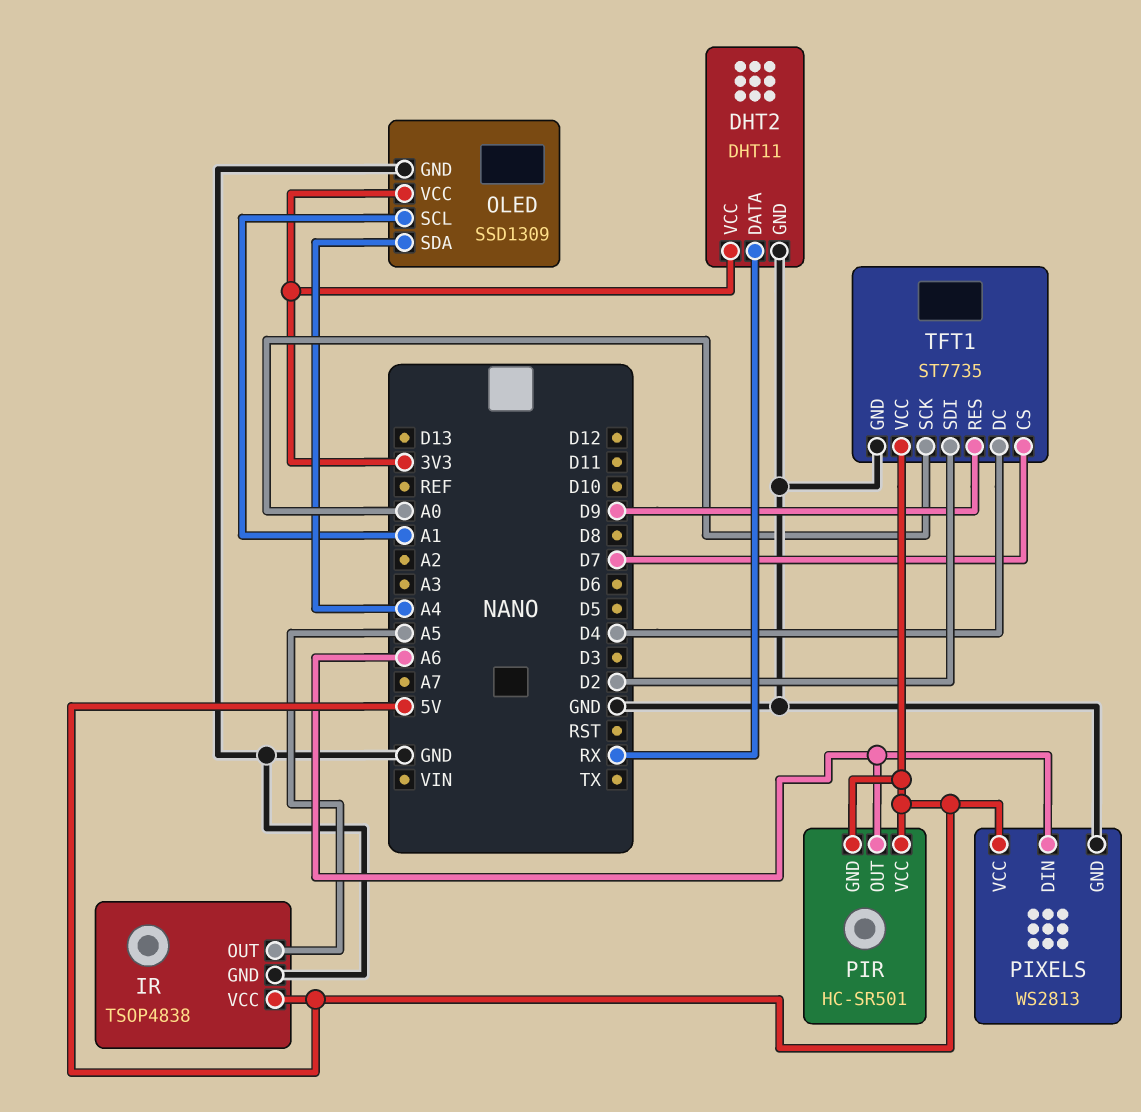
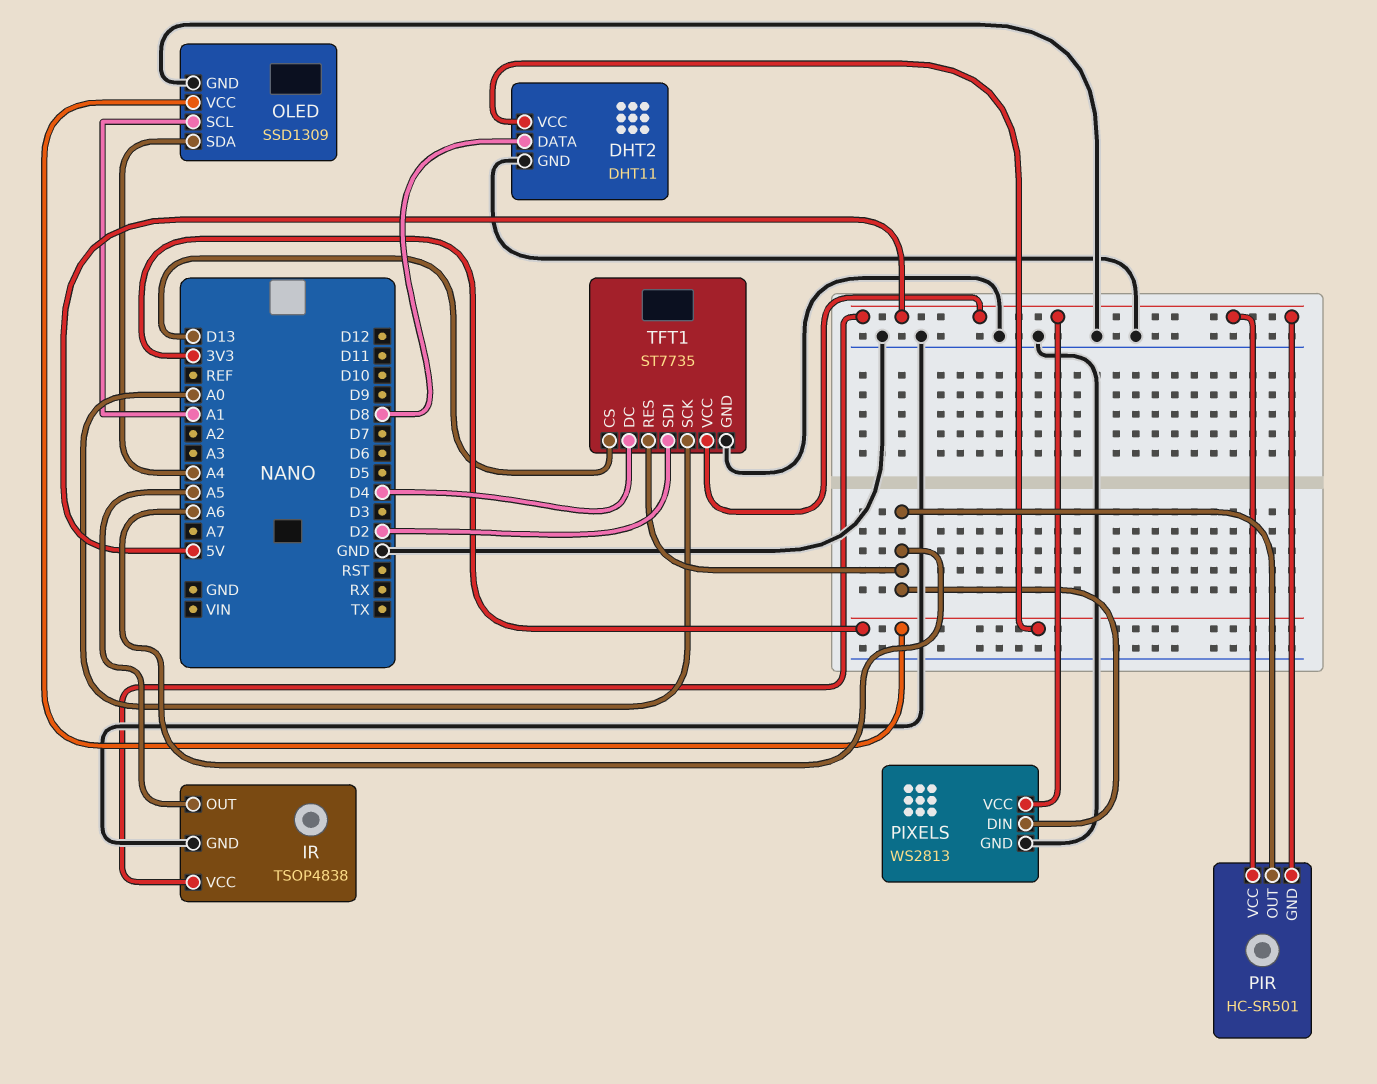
DHT2 pin DATA: RX -> D8
TFT1 pin CS: D7 -> D13
TFT1 pin RES: D9 -> A6

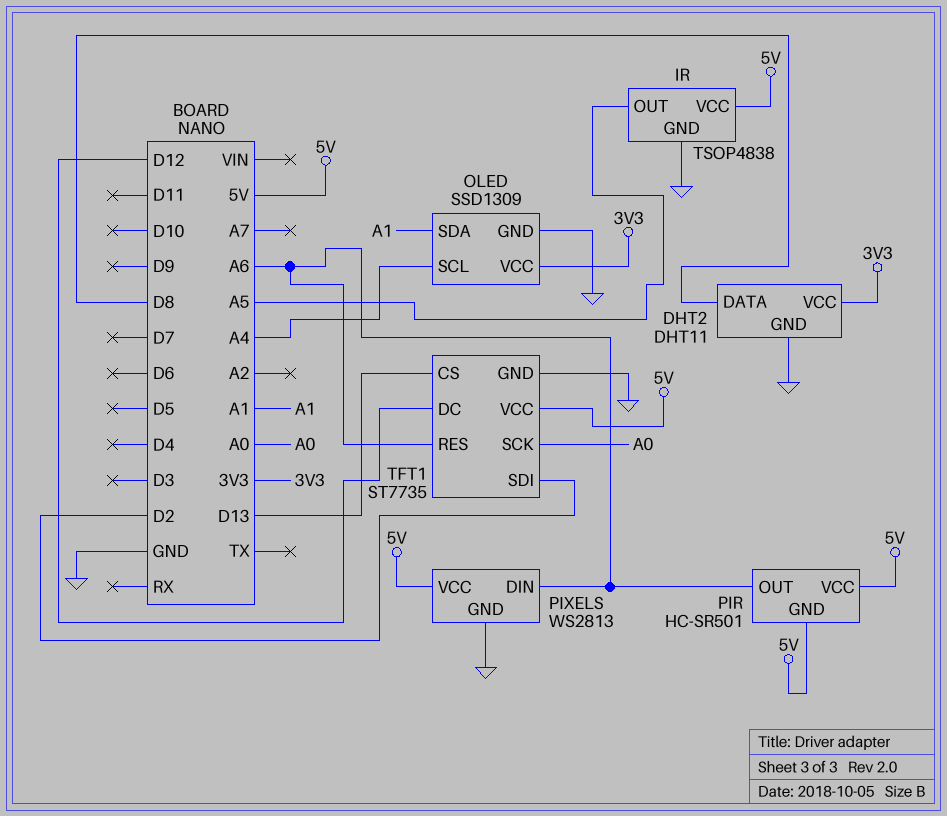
OLED pin SCL: A1 -> A4
OLED pin SDA: A4 -> A1
TFT1 pin DC: D4 -> D12

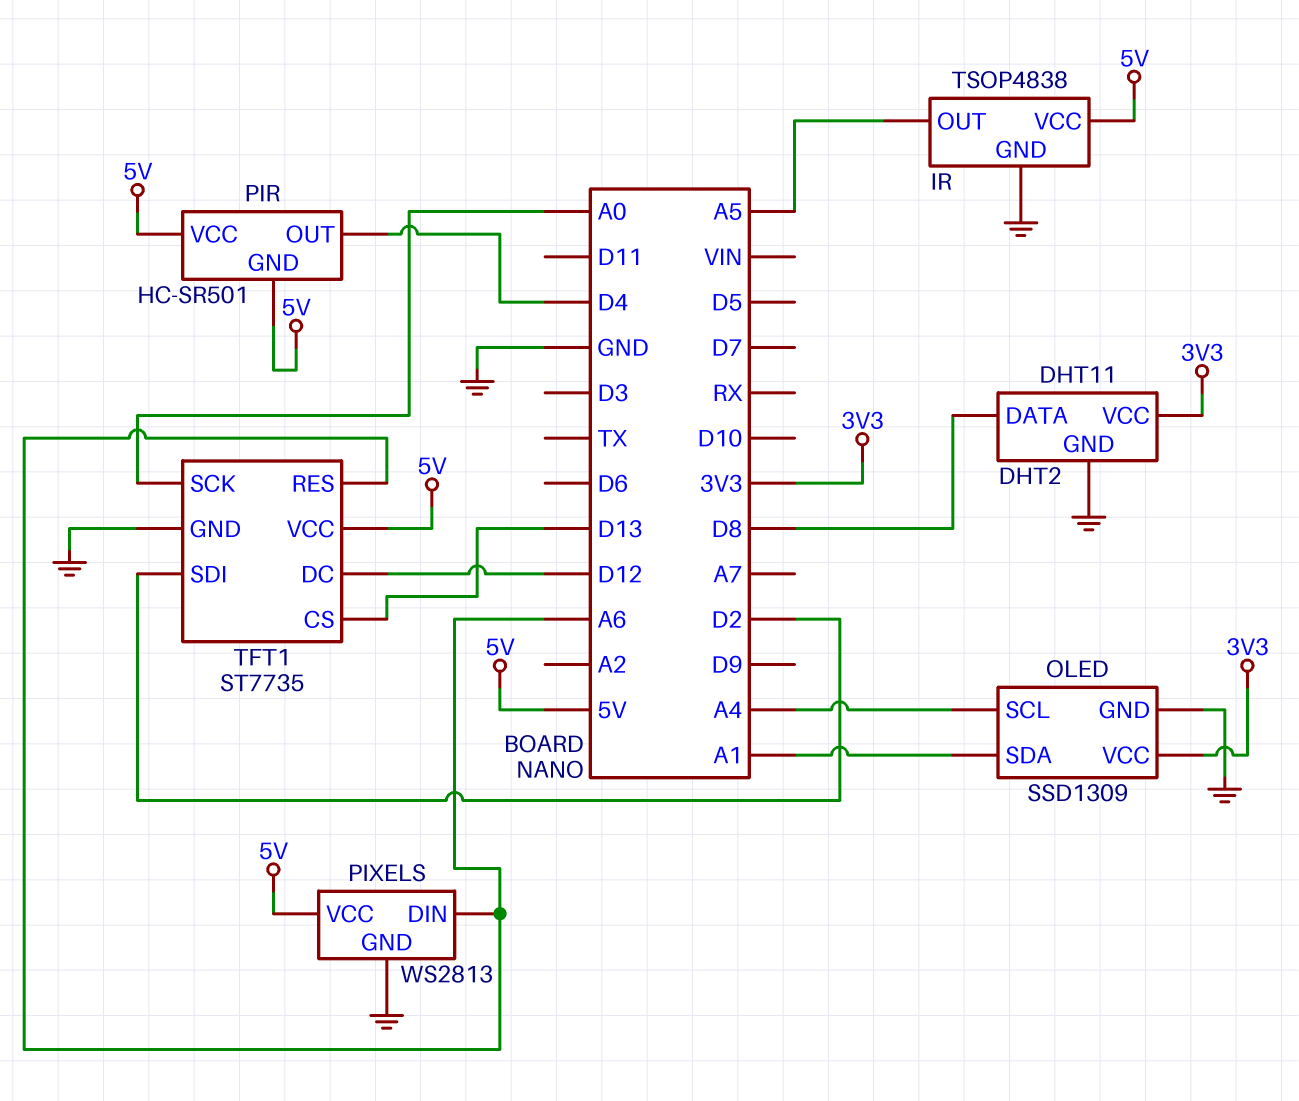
PIR pin OUT: A6 -> D4

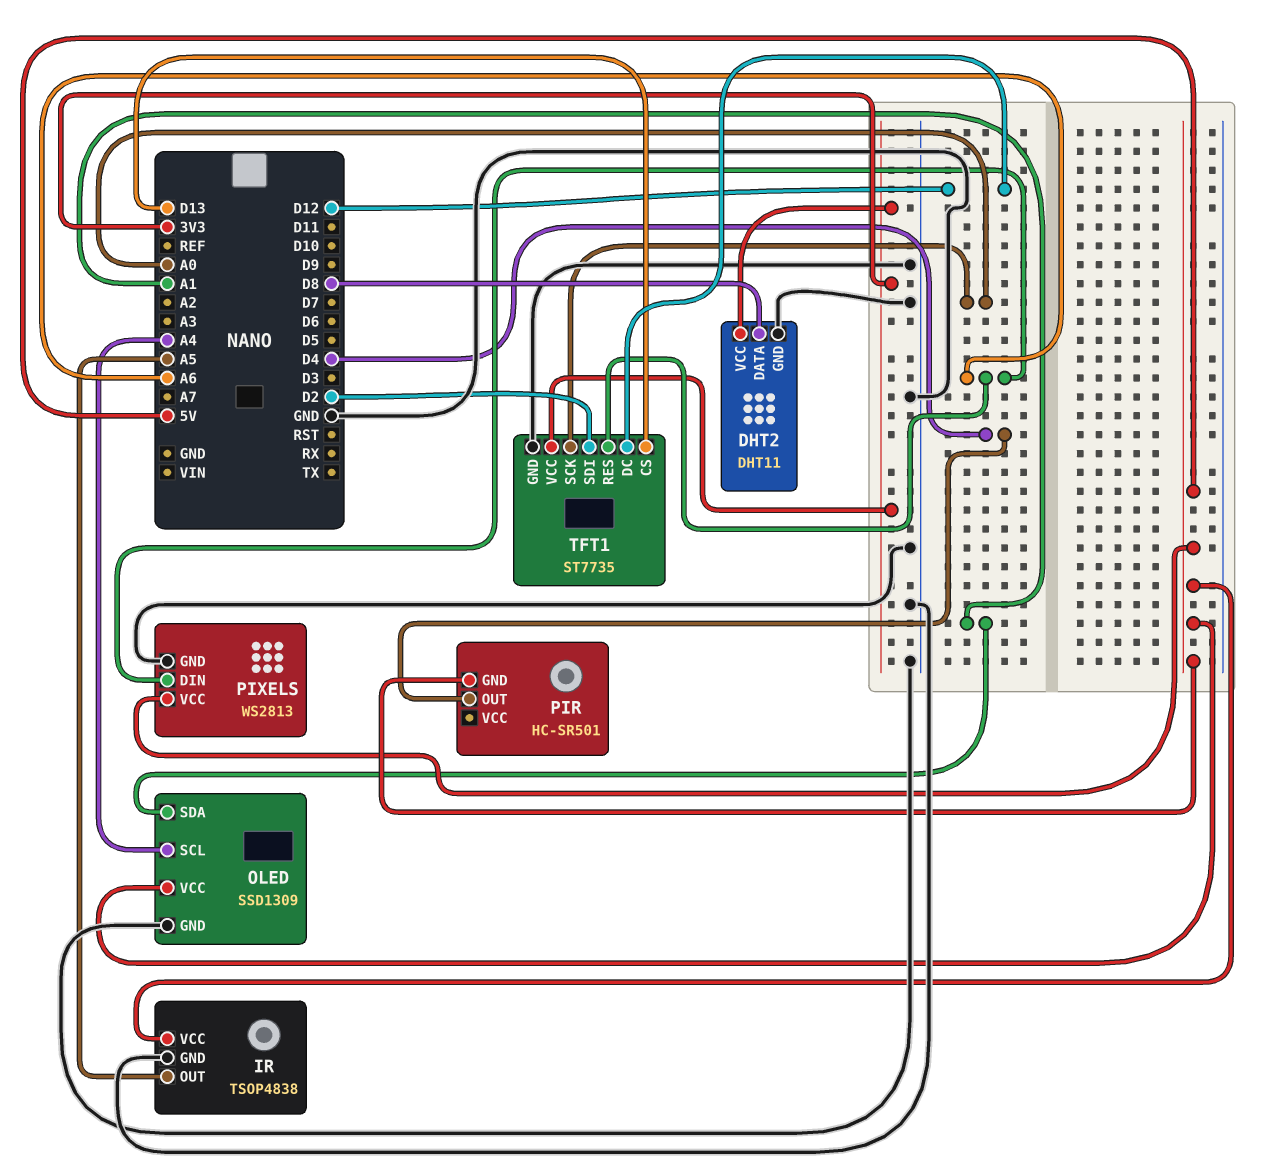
OLED pin VCC: 3V3 -> 5V
PIR pin VCC: 5V -> none
TFT1 pin VCC: 5V -> 3V3

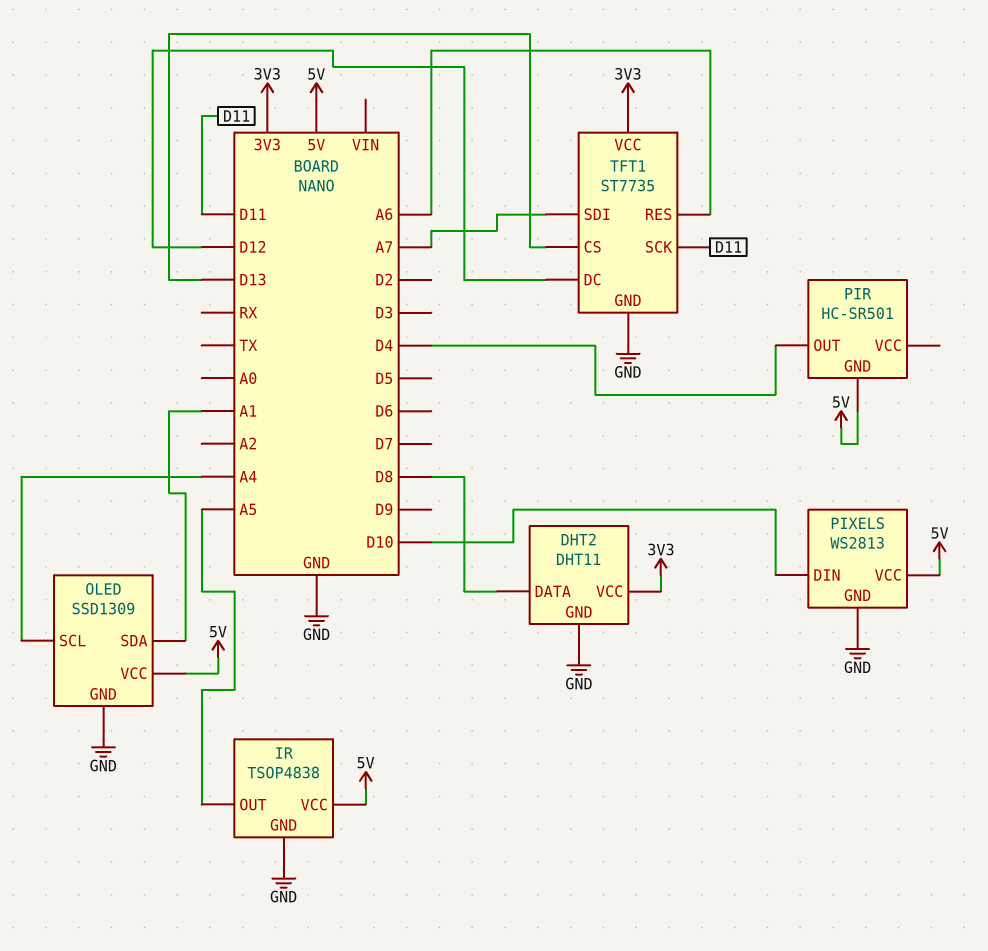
PIXELS pin DIN: A6 -> D10
TFT1 pin SCK: A0 -> D11
TFT1 pin SDI: D2 -> A7

